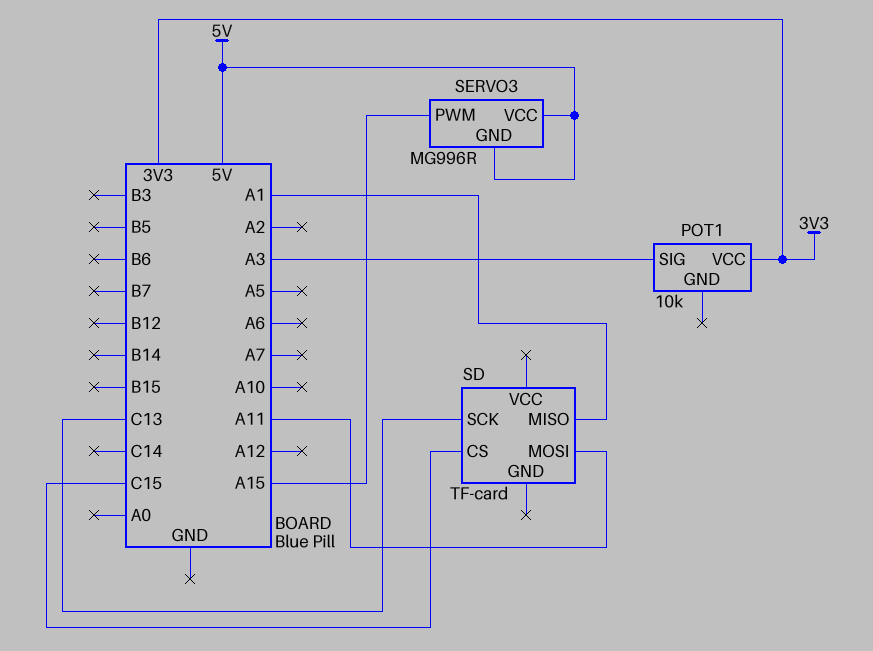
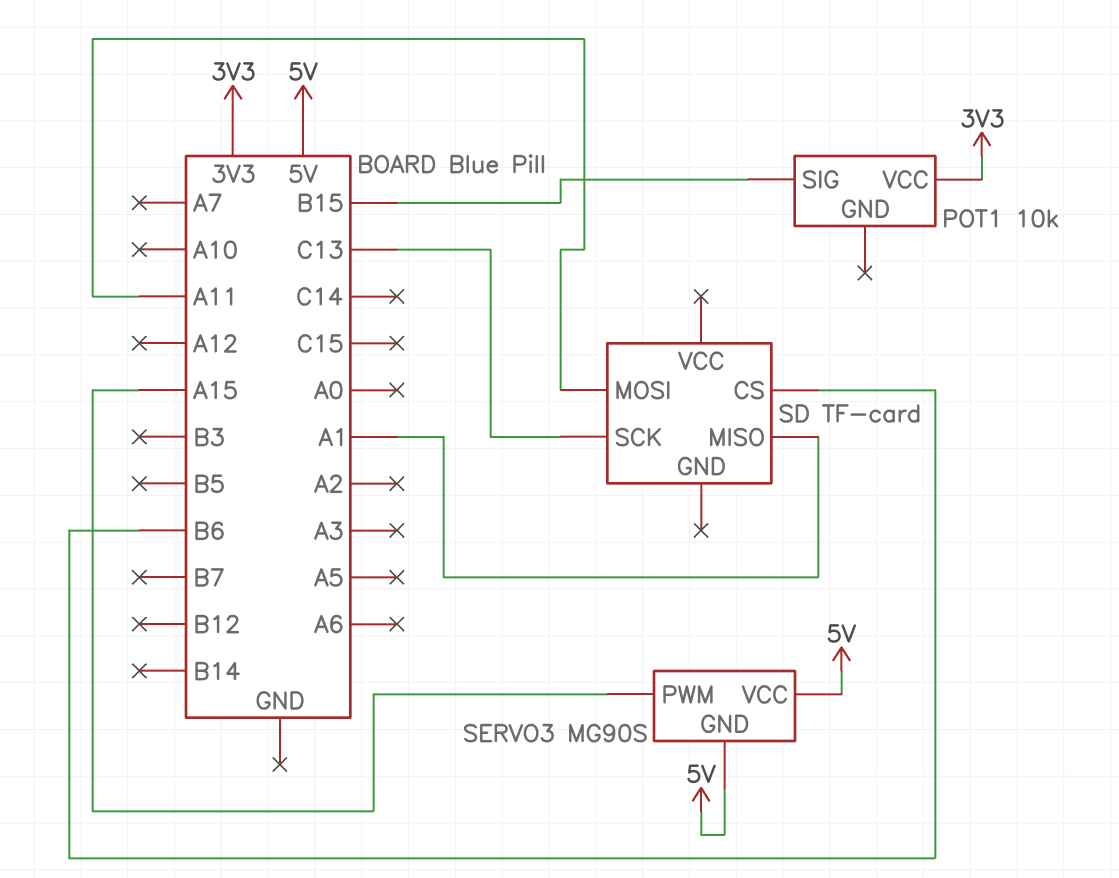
POT1 pin SIG: A3 -> B15
SD pin CS: C15 -> B6
SERVO3: MG996R -> MG90S

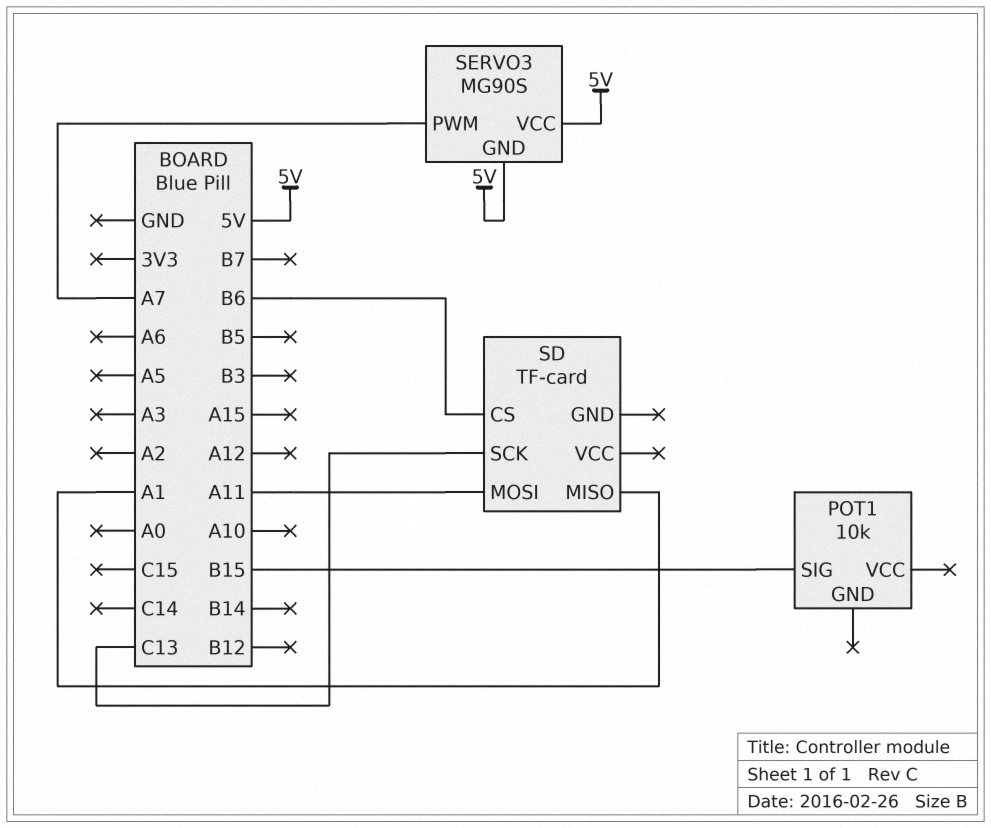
POT1 pin VCC: 3V3 -> none
SERVO3 pin PWM: A15 -> A7

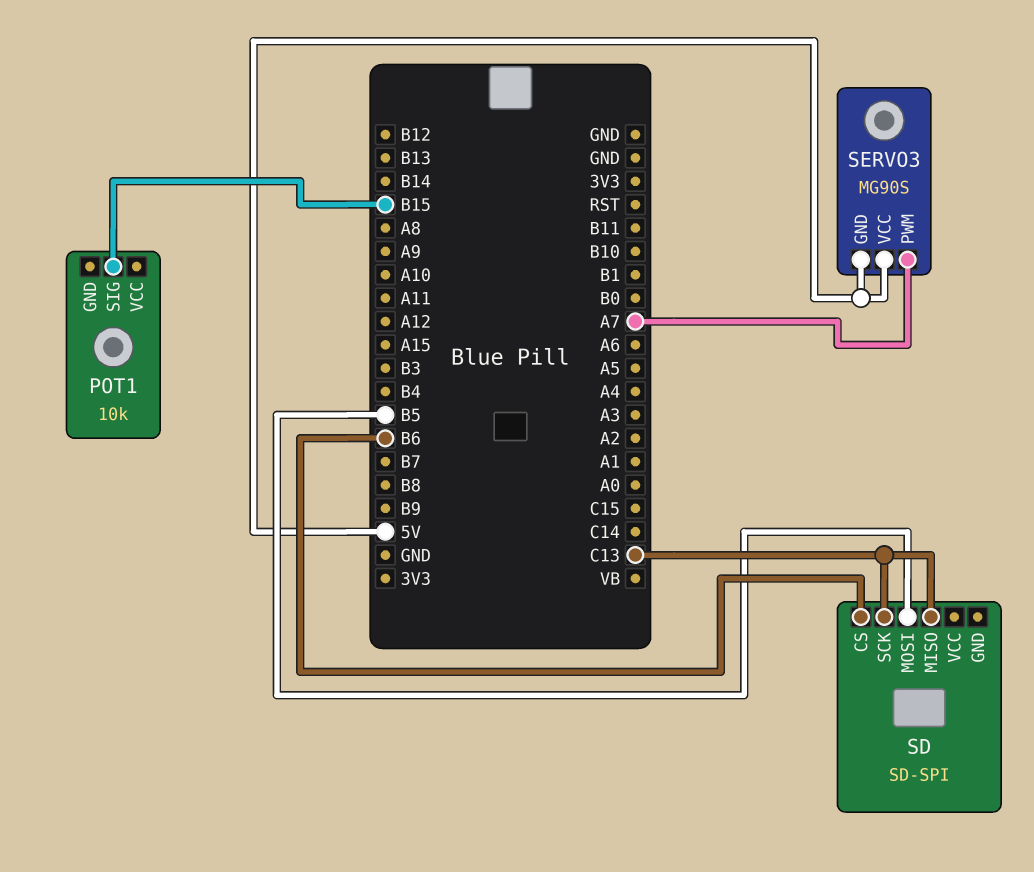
SD: TF-card -> SD-SPI
SD pin MISO: A1 -> C13
SD pin MOSI: A11 -> B5

